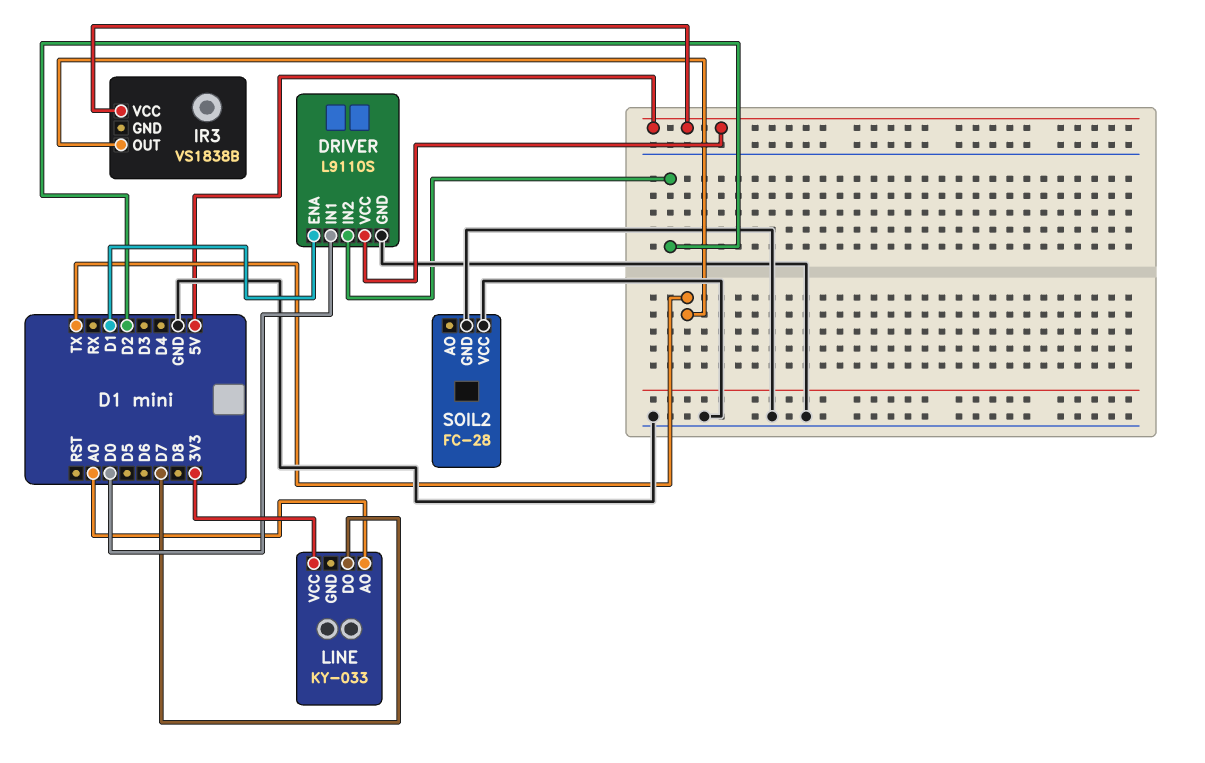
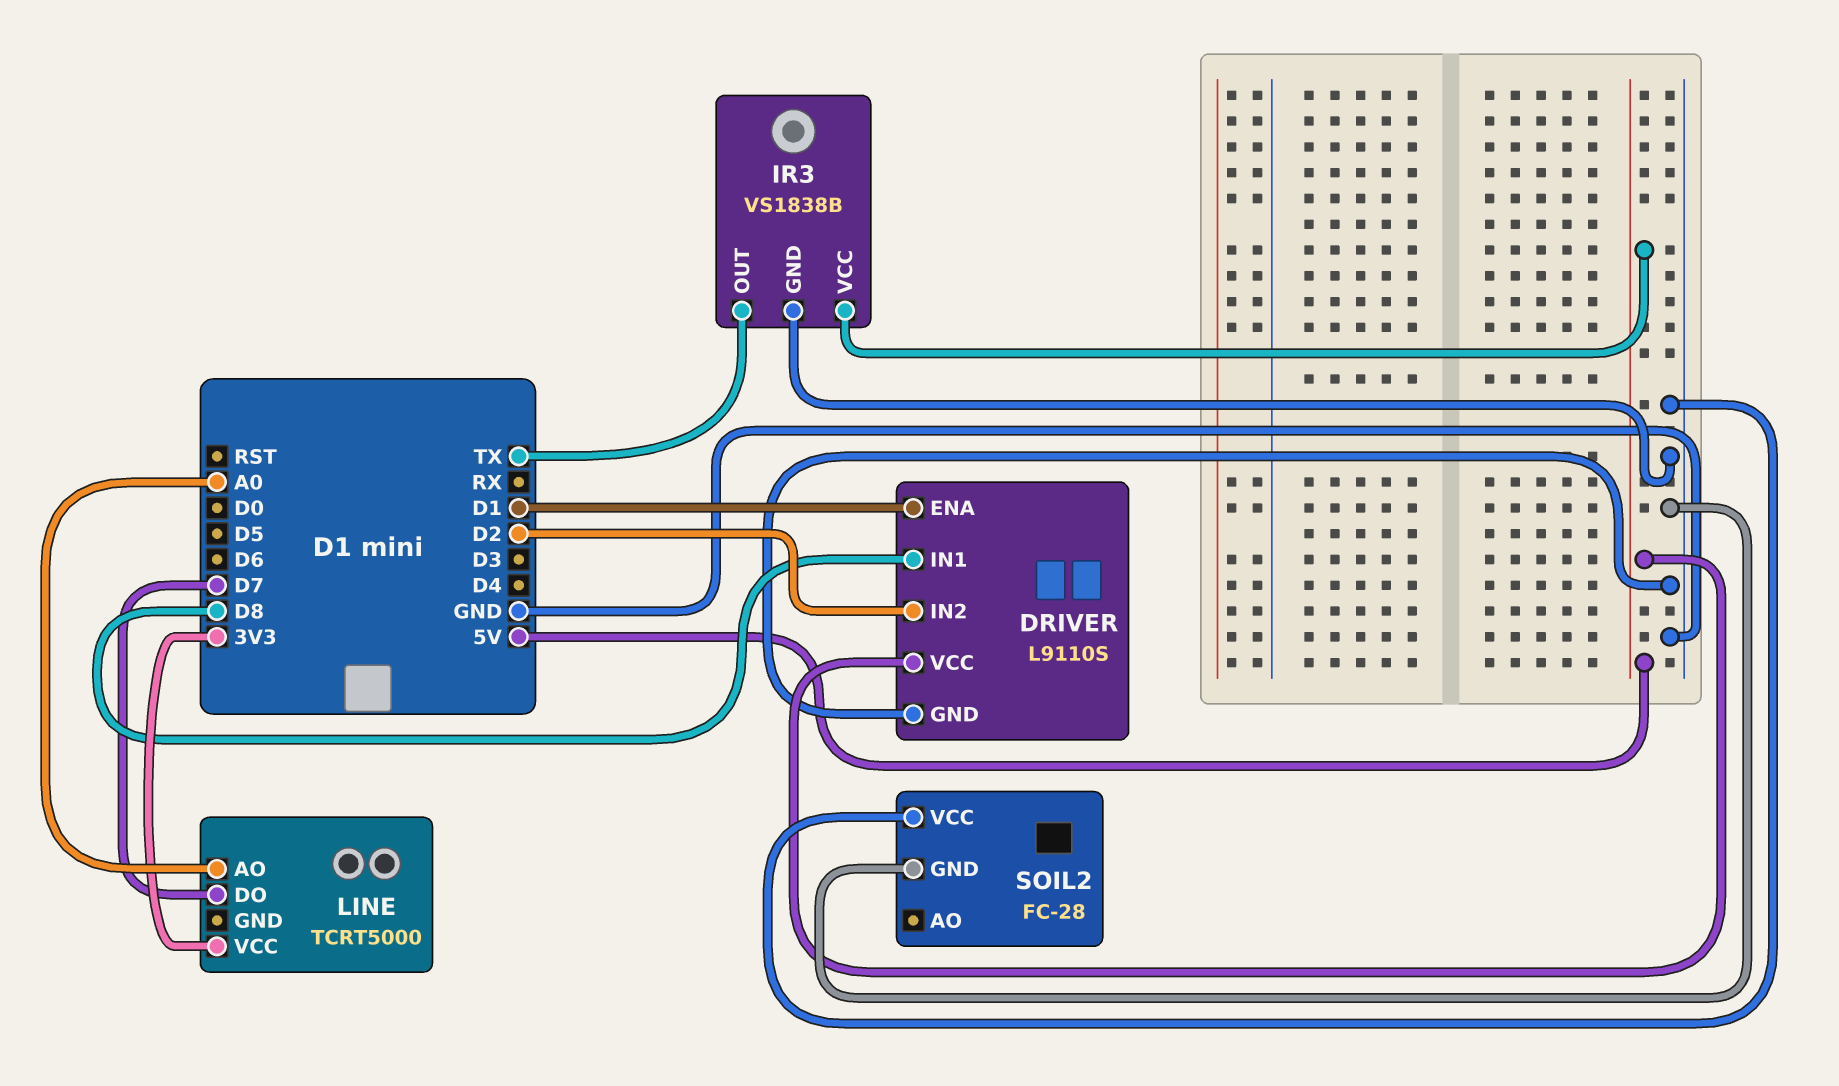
DRIVER pin IN1: D0 -> D8
IR3 pin GND: none -> GND
LINE: KY-033 -> TCRT5000

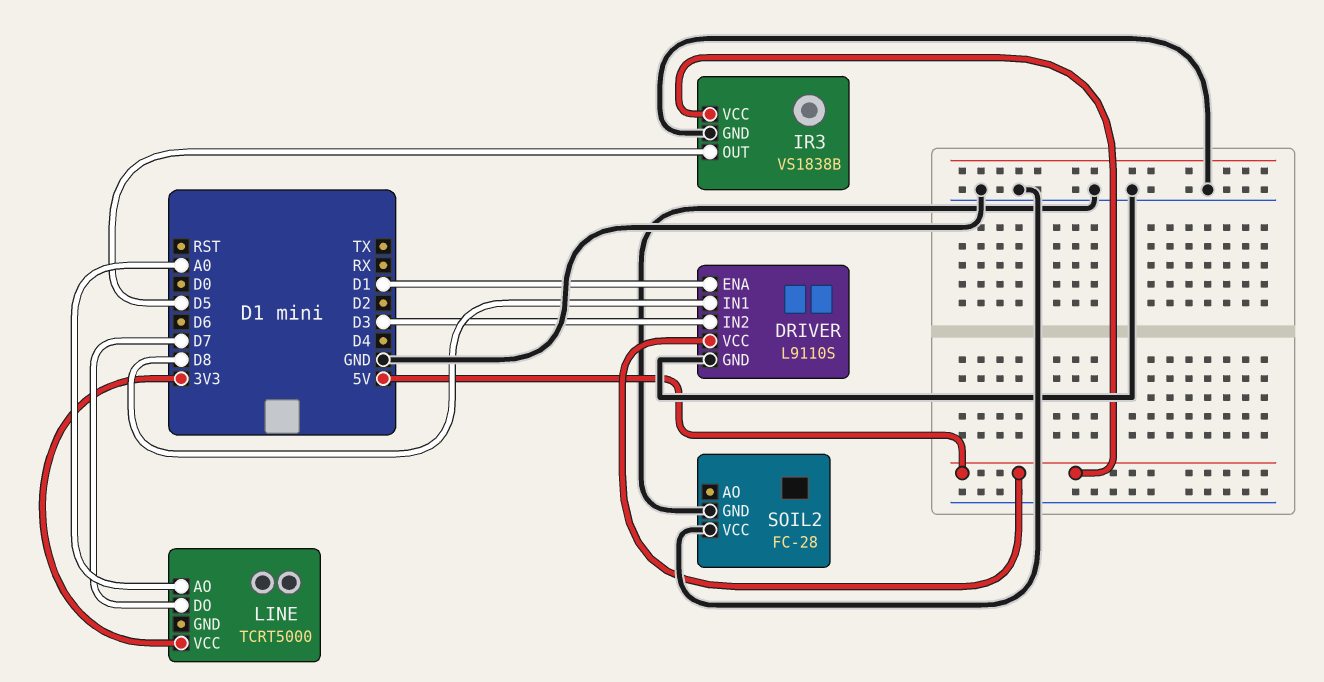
DRIVER pin IN2: D2 -> D3
IR3 pin OUT: TX -> D5

